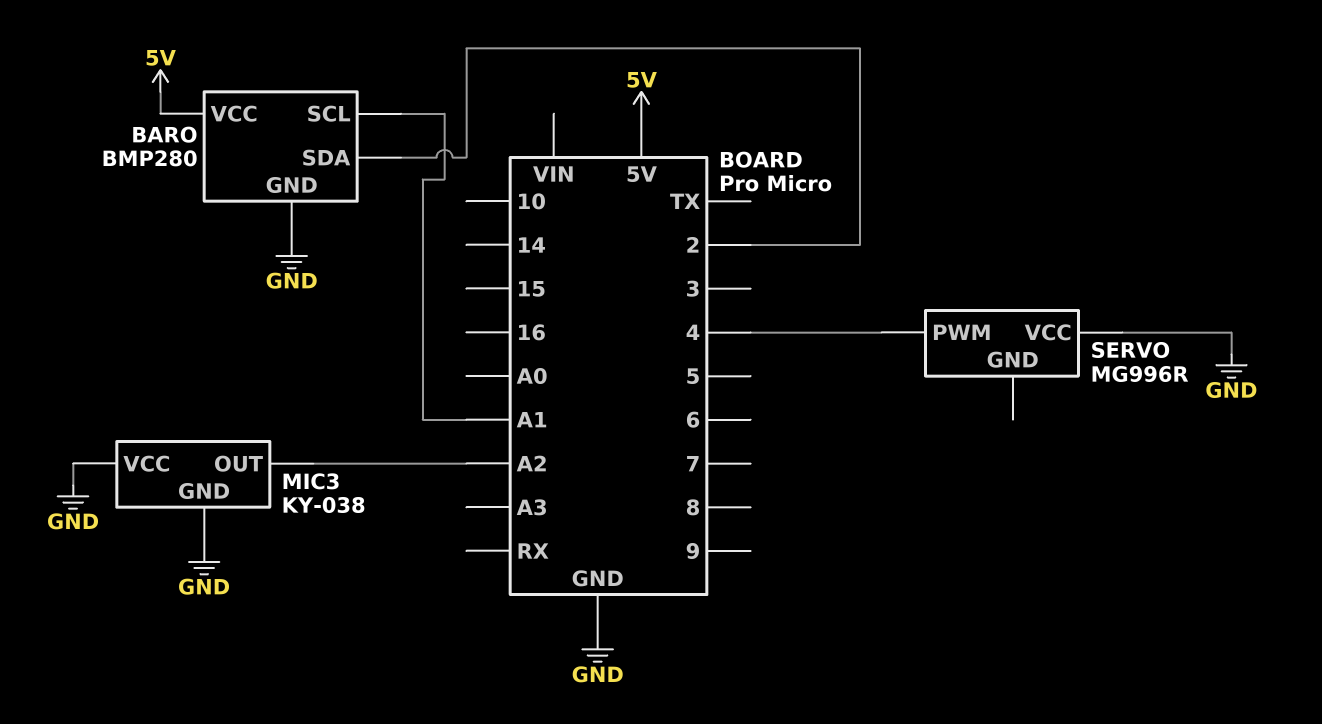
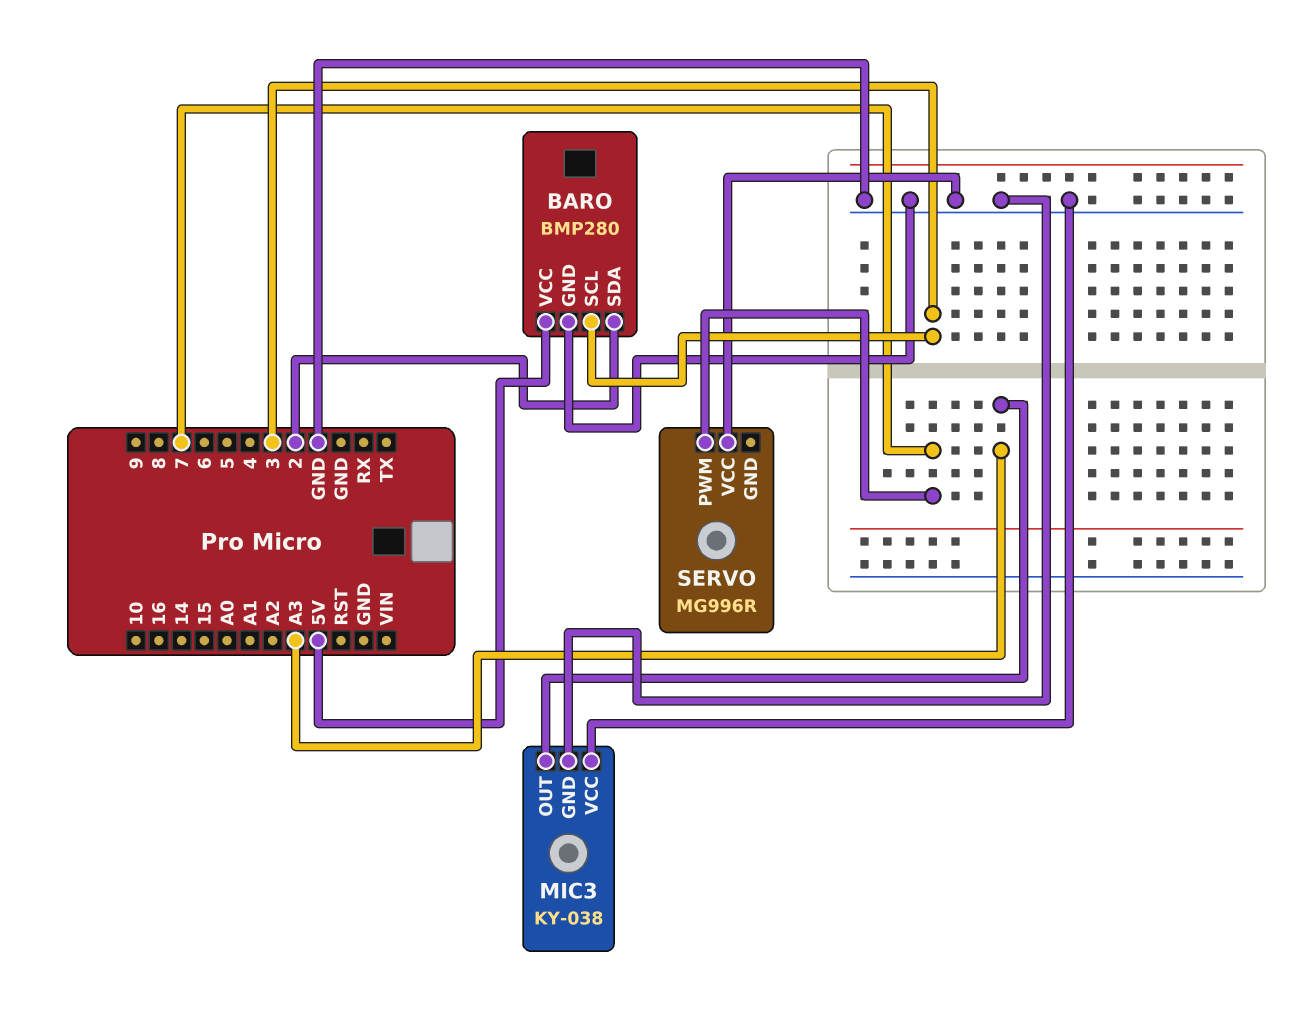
BARO pin SCL: A1 -> 3
MIC3 pin OUT: A2 -> A3
SERVO pin PWM: 4 -> 7

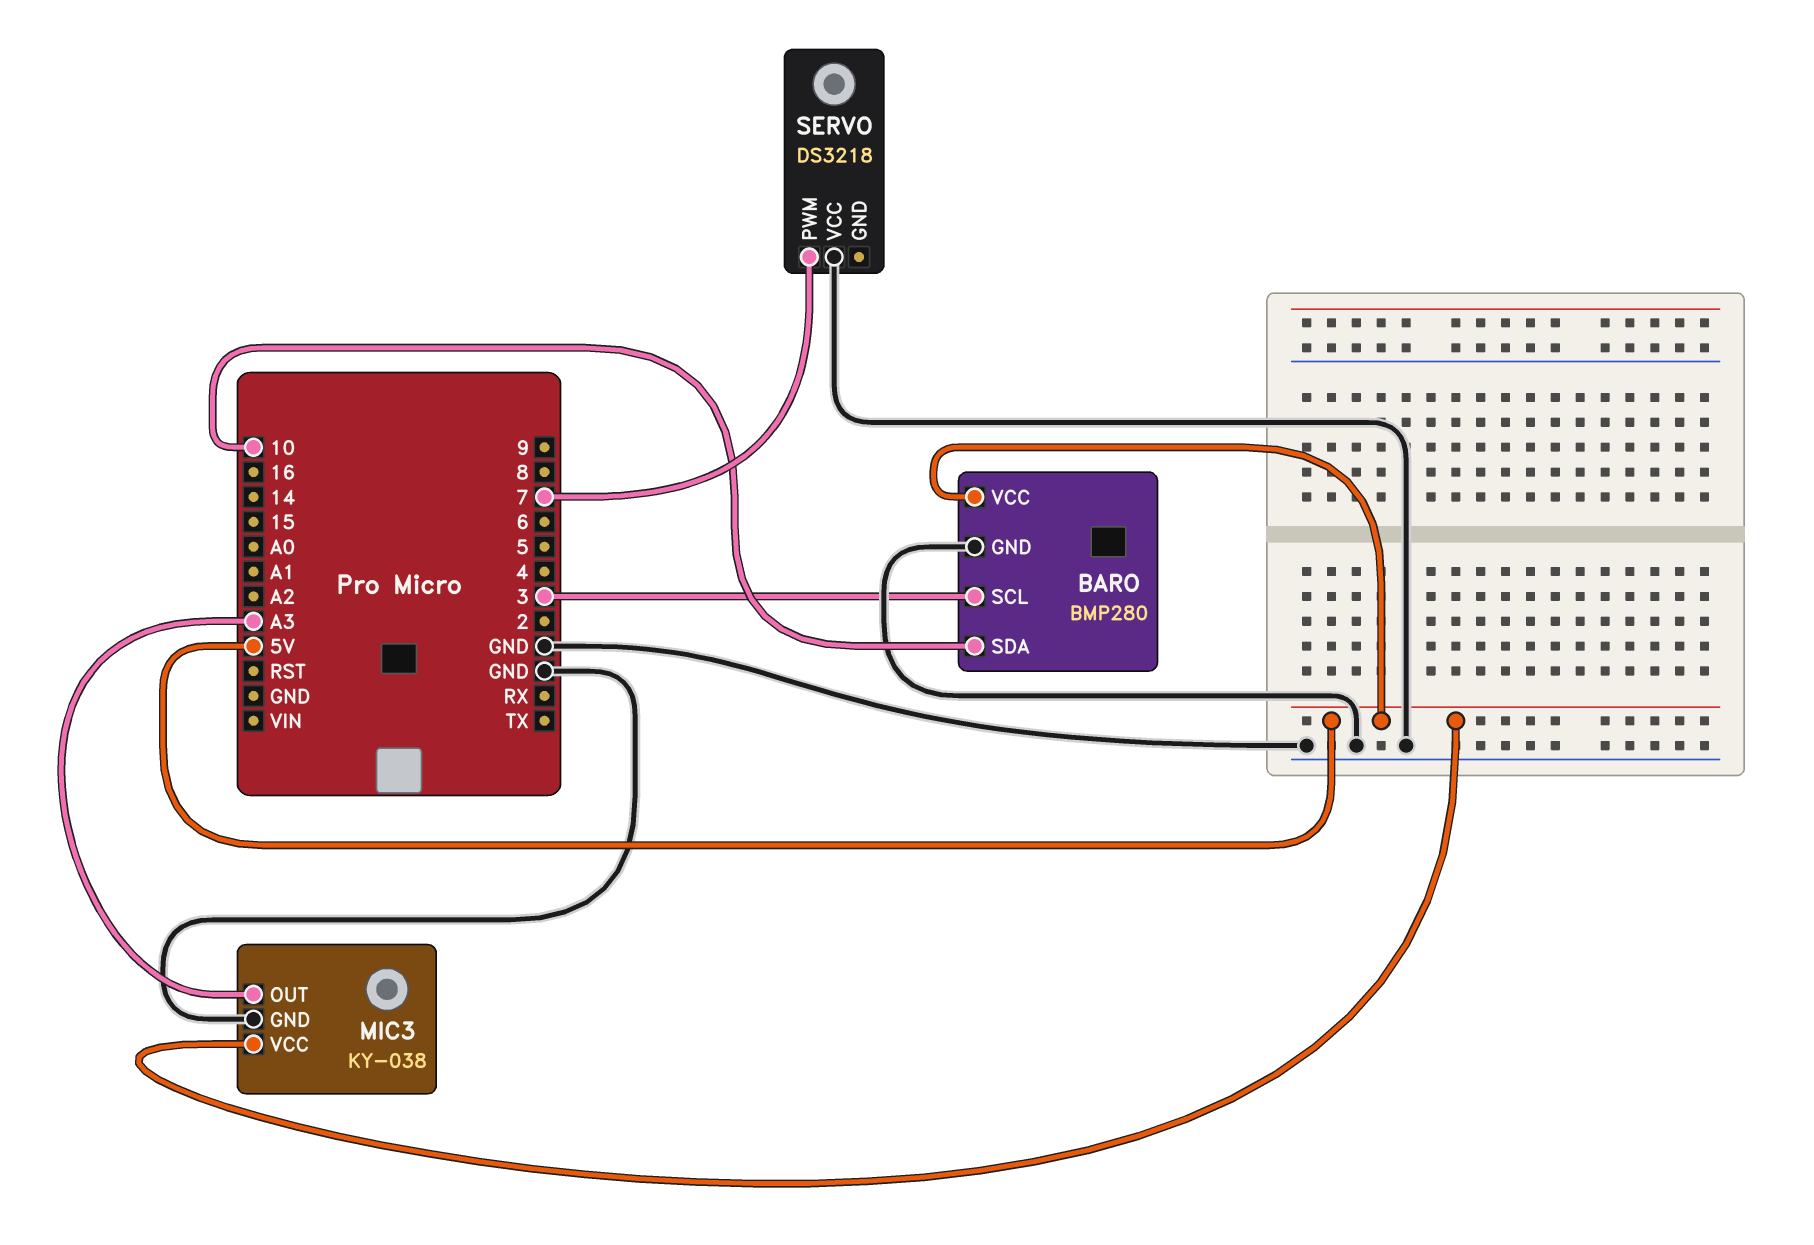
BARO pin SDA: 2 -> 10
MIC3 pin VCC: GND -> 5V
SERVO: MG996R -> DS3218

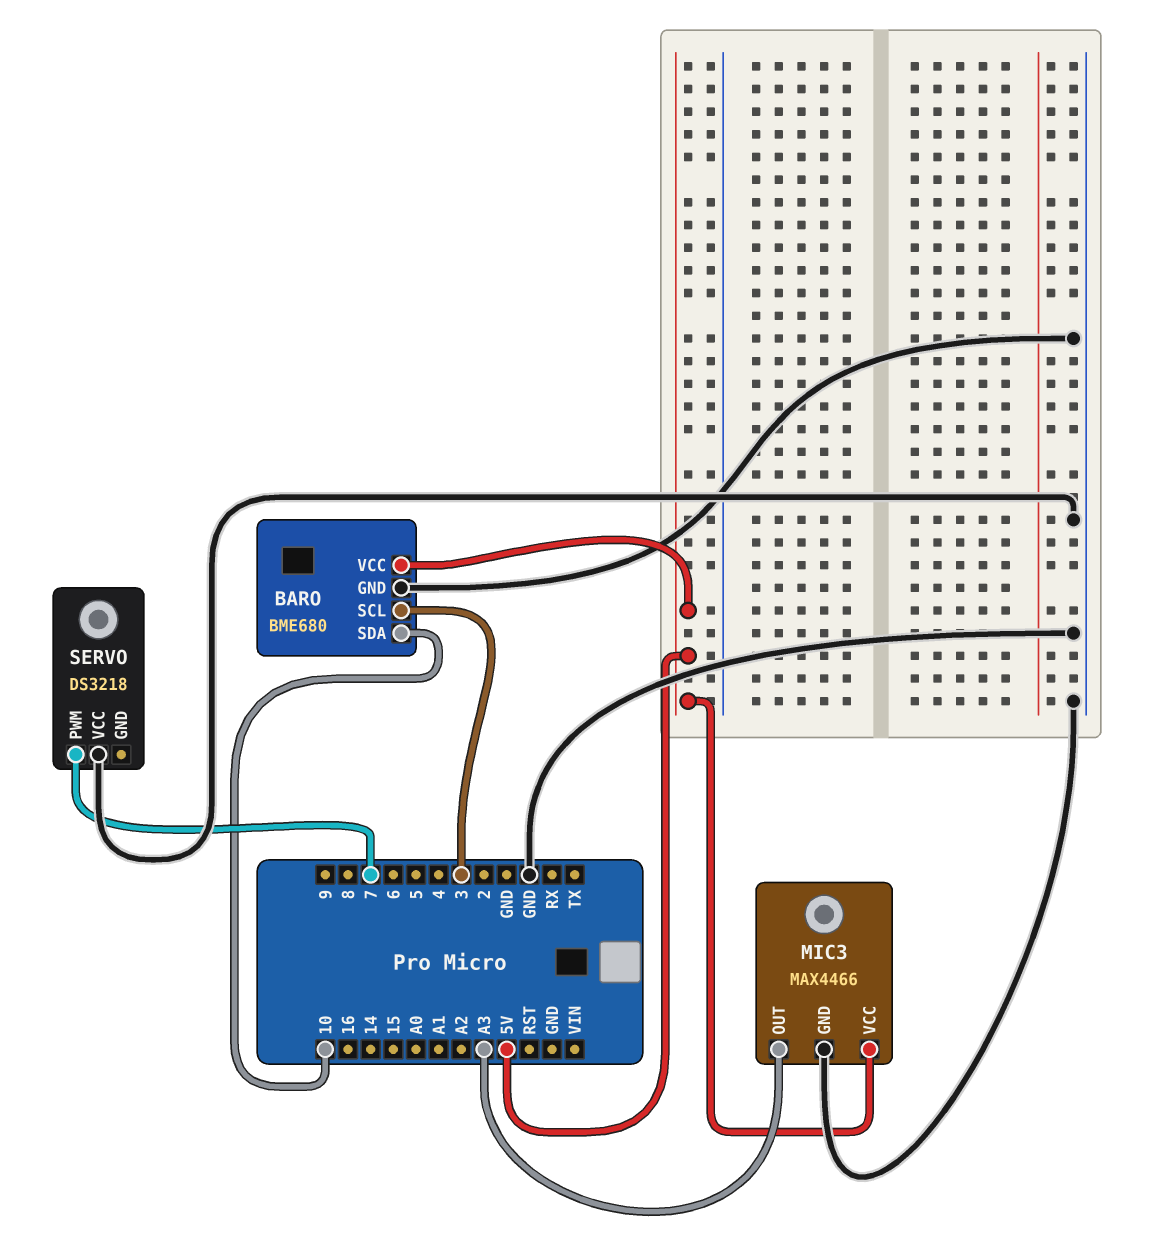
BARO: BMP280 -> BME680
MIC3: KY-038 -> MAX4466

